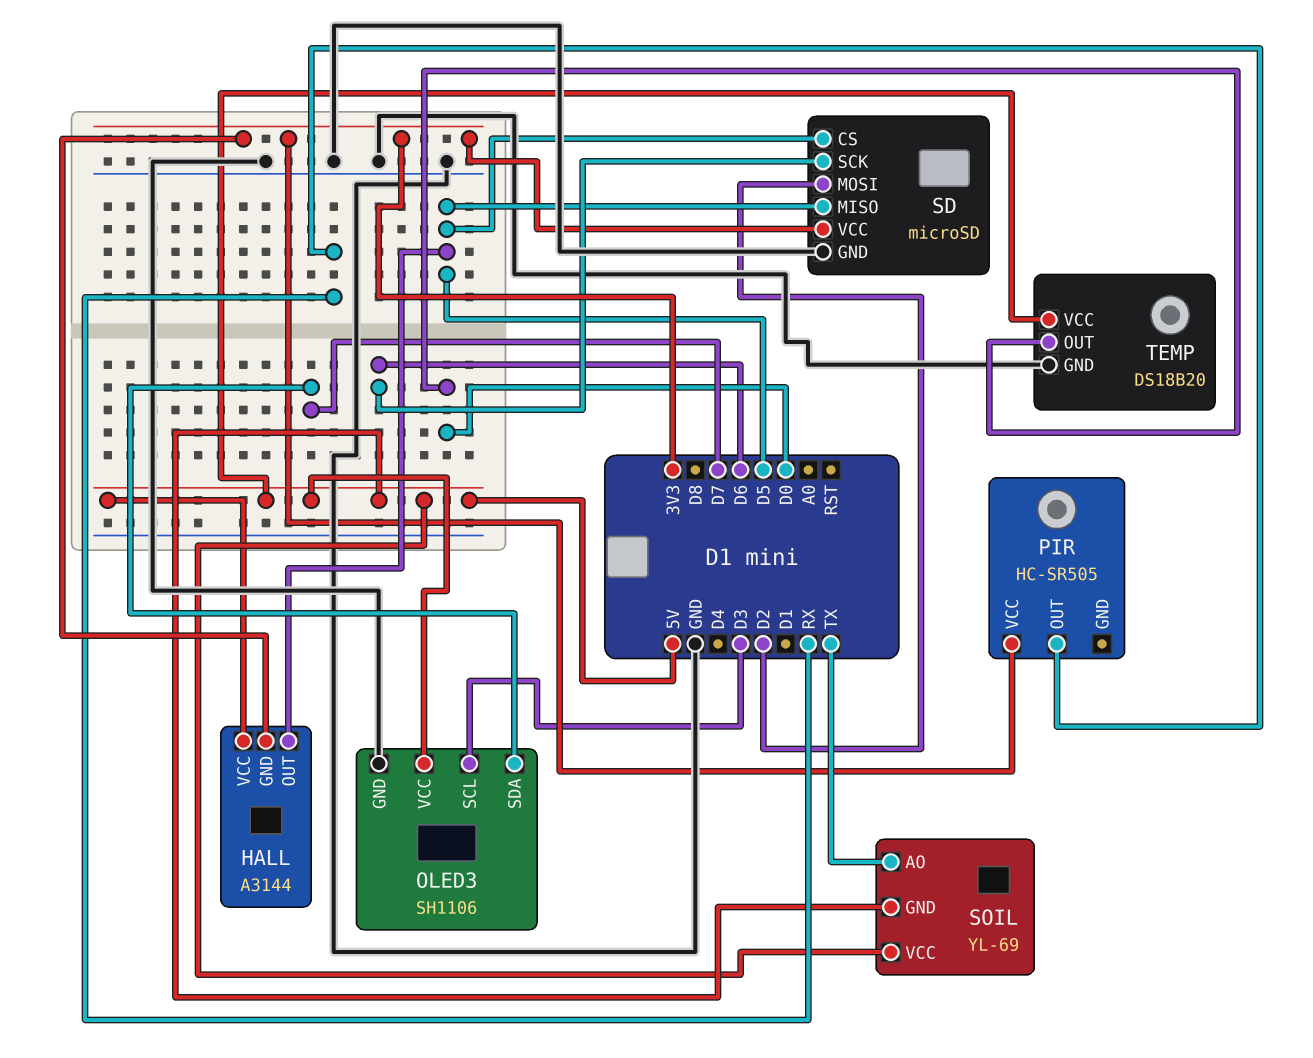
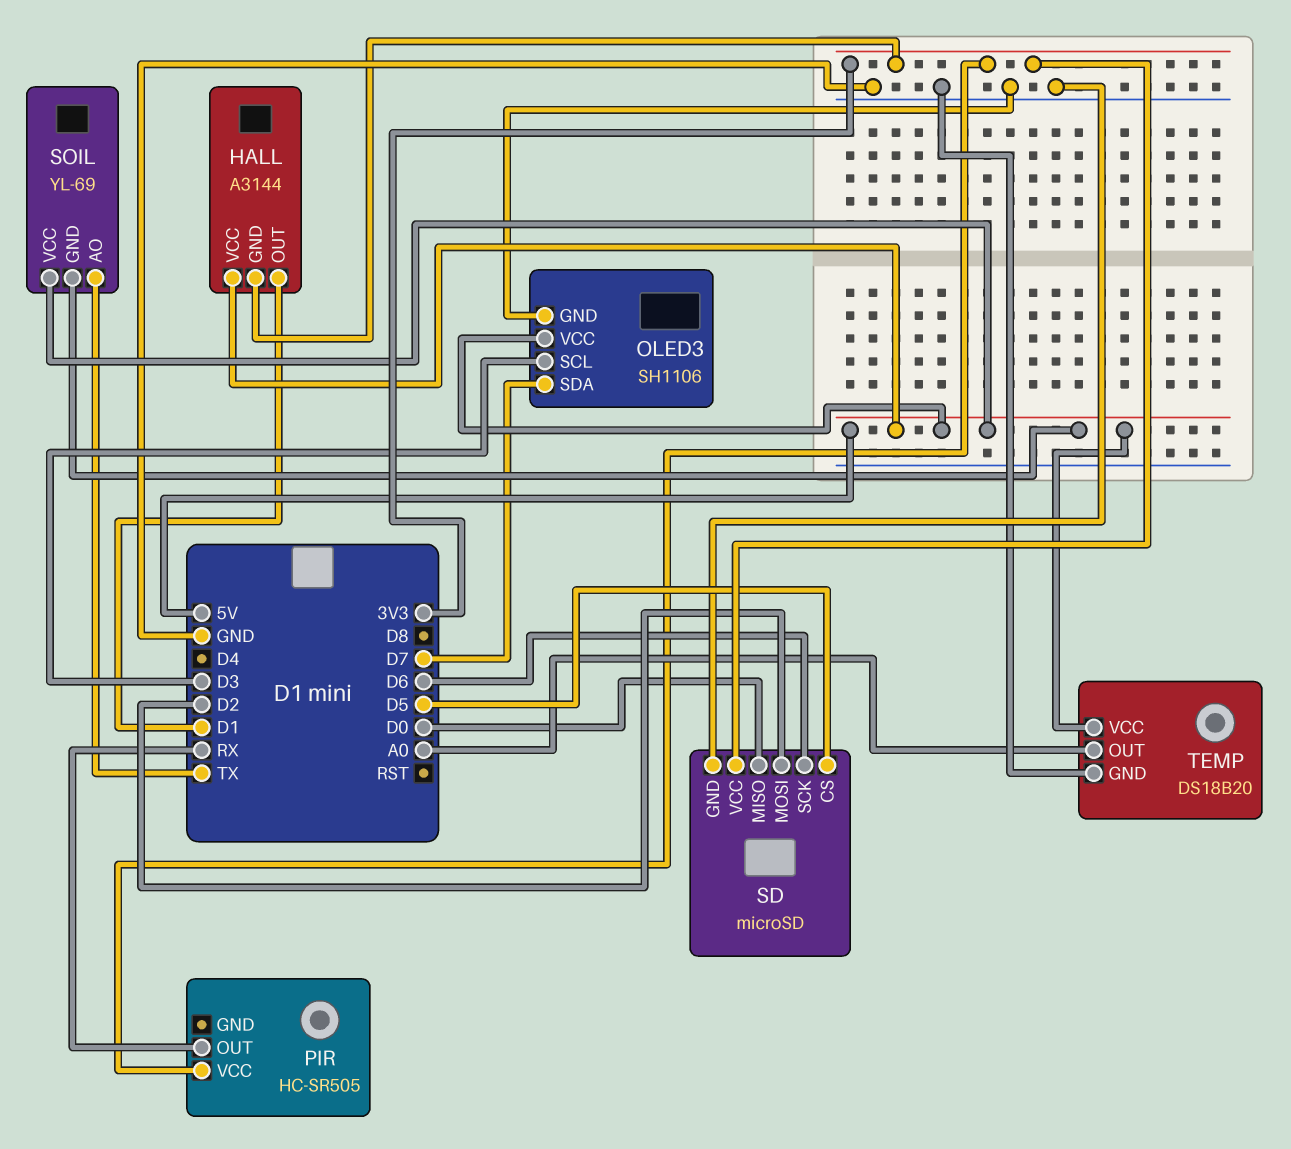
HALL pin OUT: D5 -> D1
SD pin MISO: D5 -> D0
TEMP pin OUT: D0 -> A0

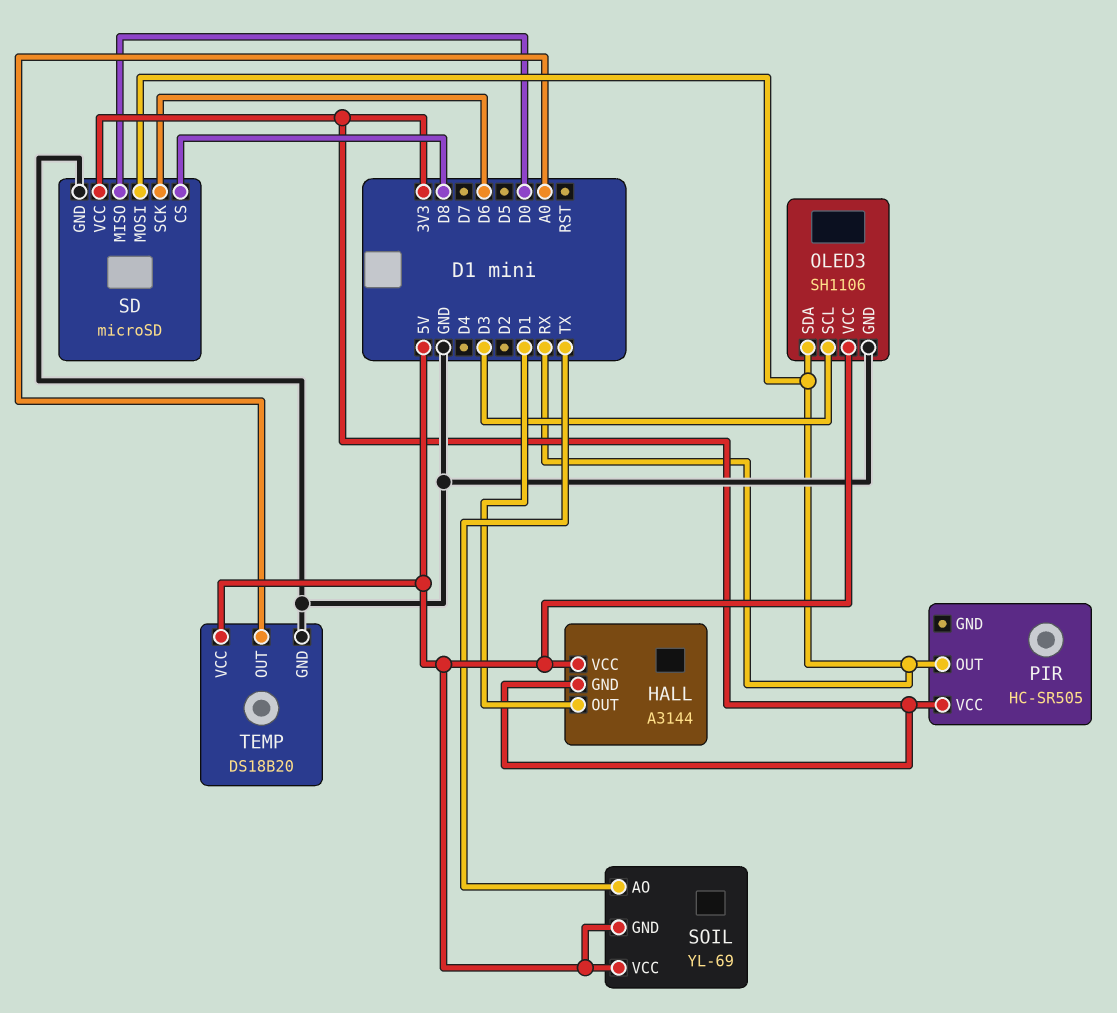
OLED3 pin SDA: D7 -> RX
SD pin CS: D5 -> D8
SD pin MOSI: D2 -> RX

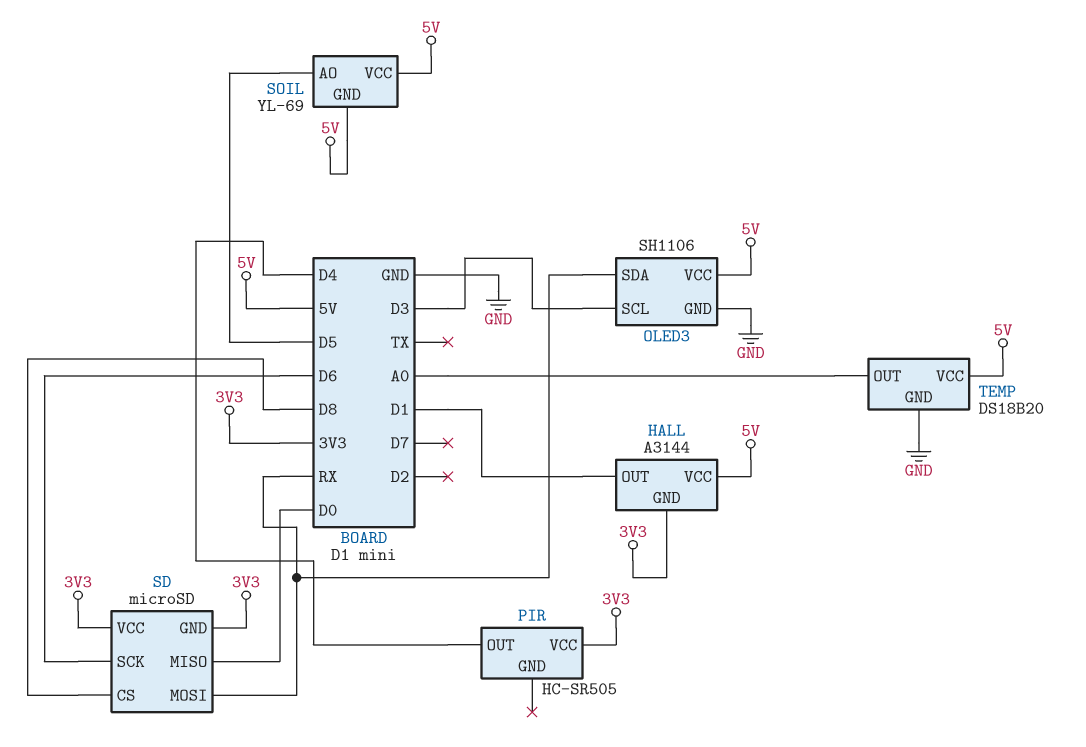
PIR pin OUT: RX -> D4
SD pin GND: GND -> 3V3
SOIL pin AO: TX -> D5

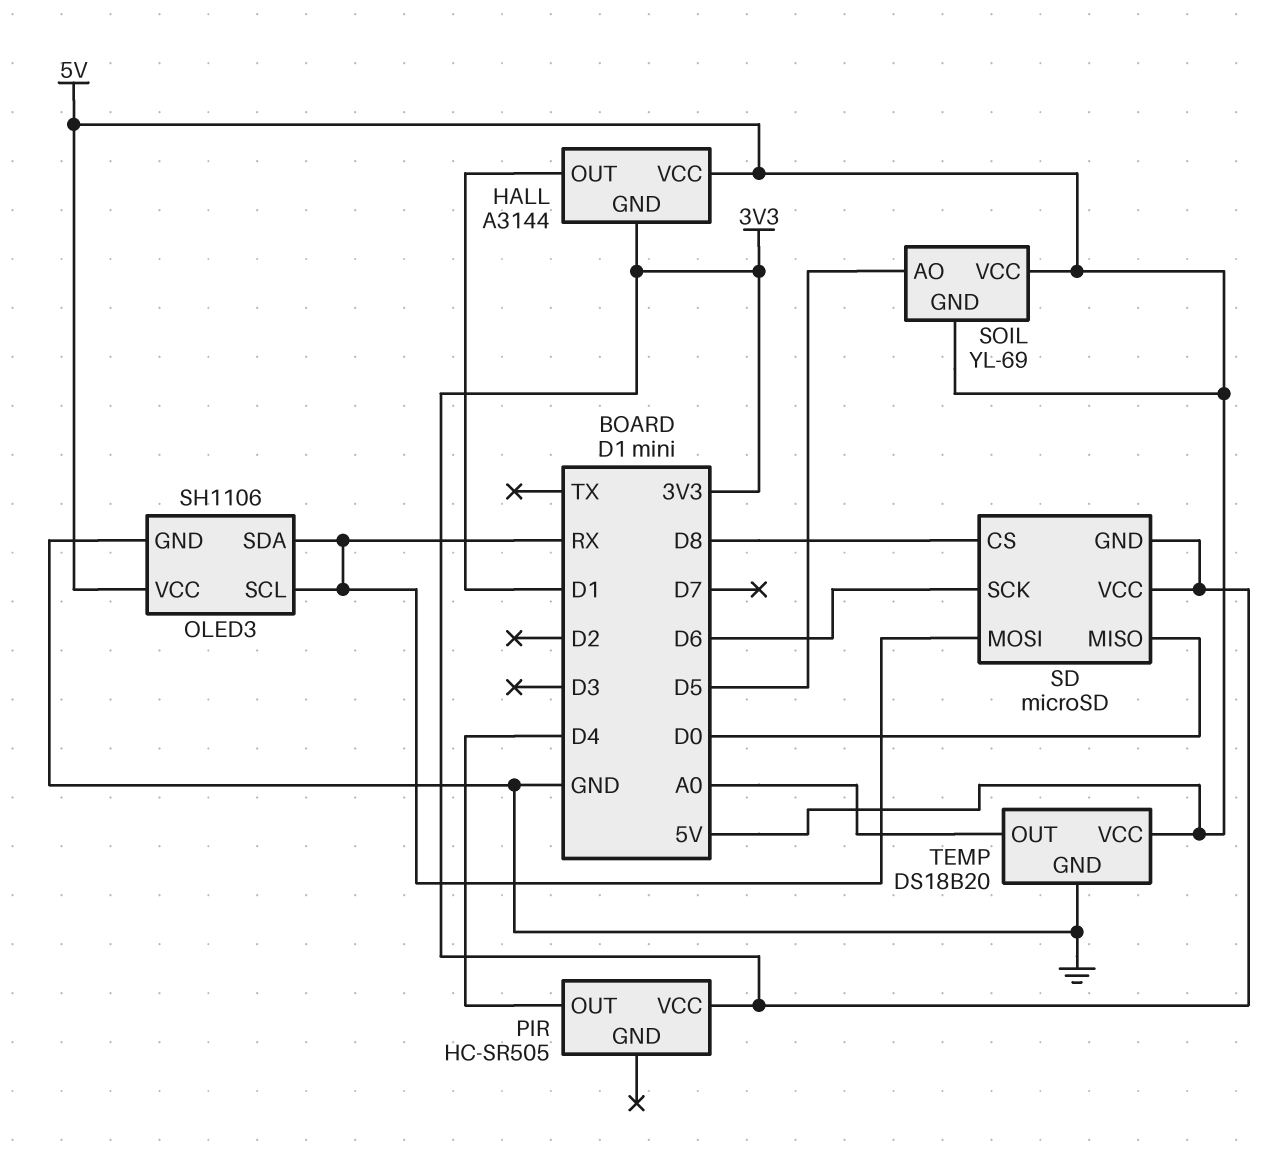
OLED3 pin SCL: D3 -> RX

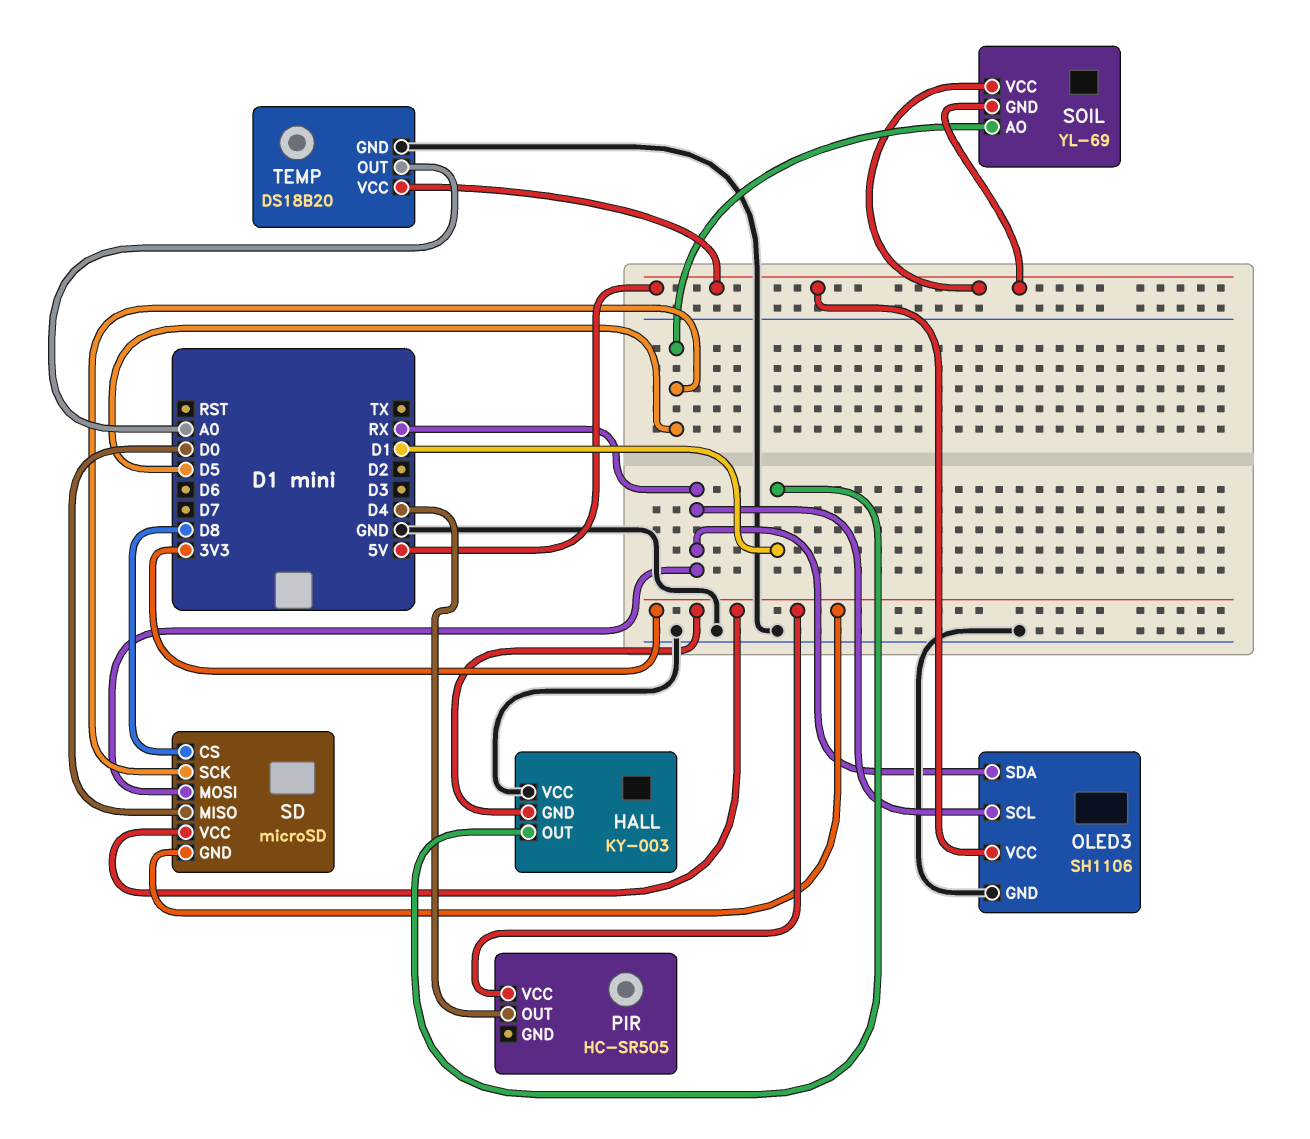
HALL: A3144 -> KY-003
HALL pin VCC: 5V -> GND
SD pin SCK: D6 -> D5

